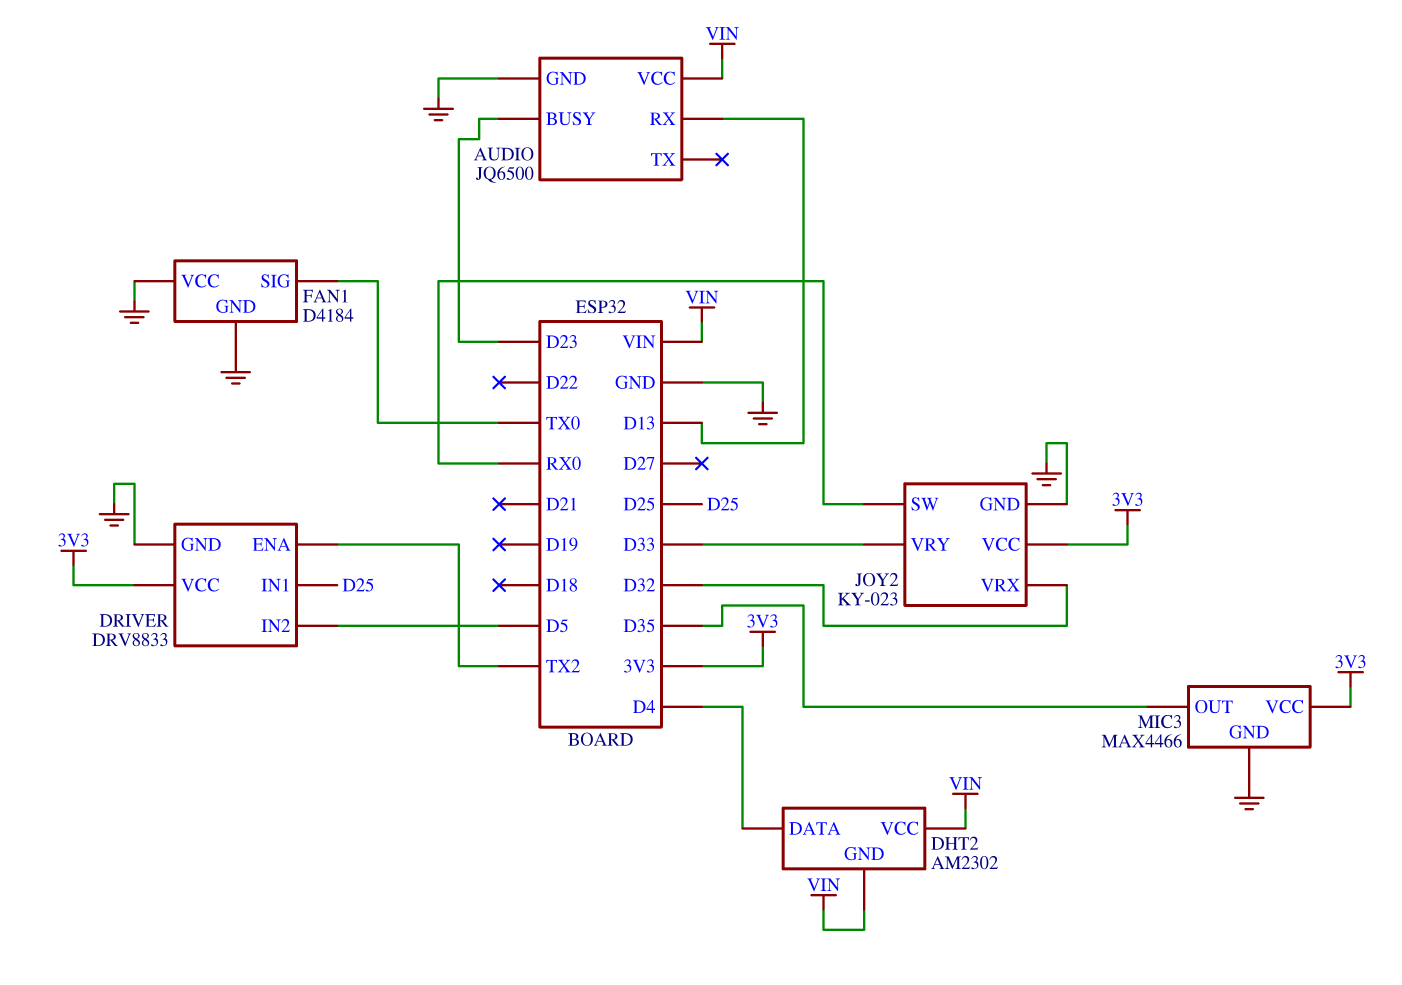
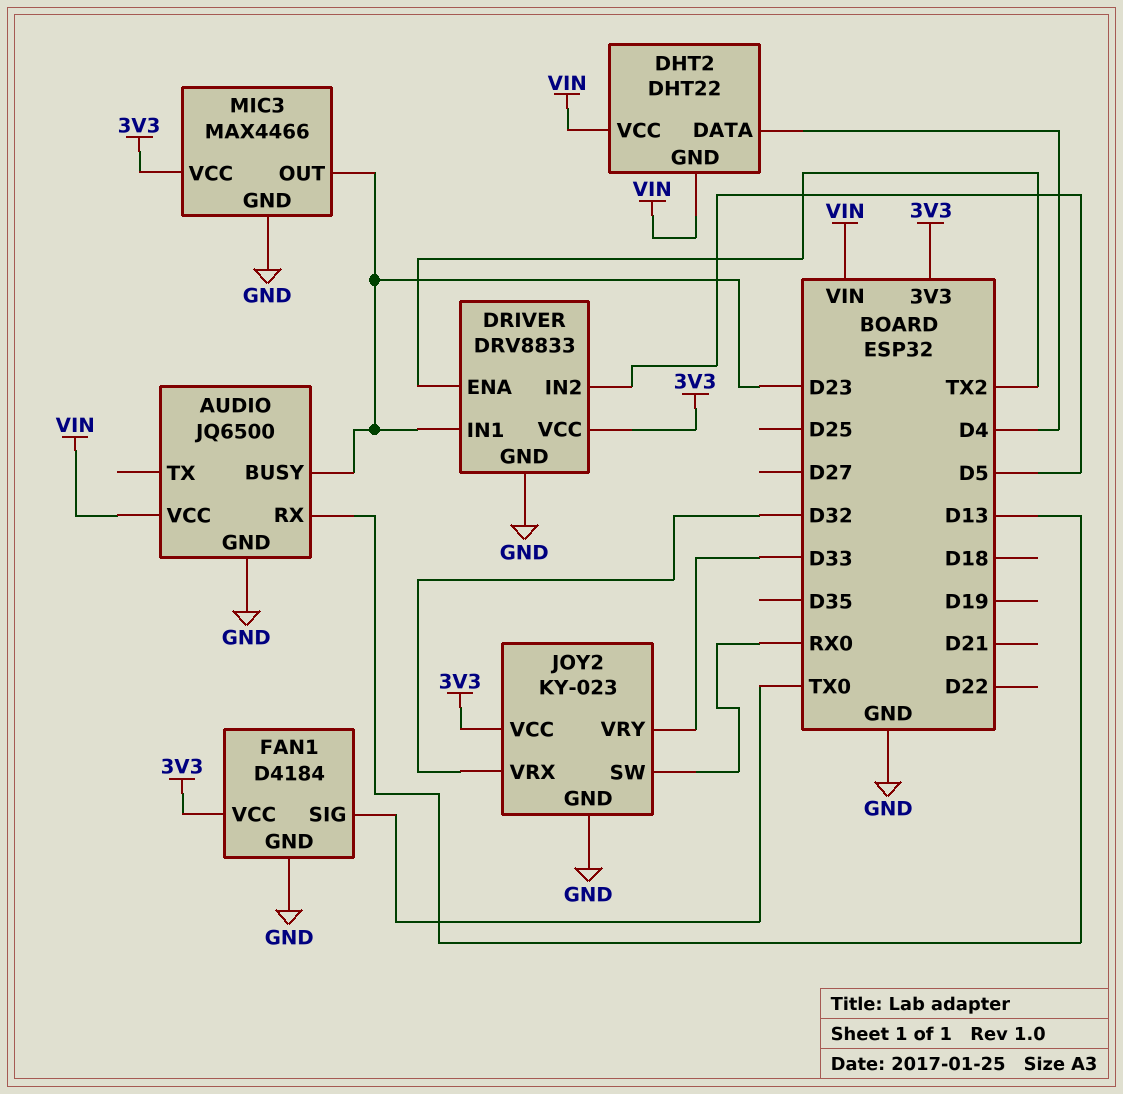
DHT2: AM2302 -> DHT22
DRIVER pin IN1: D25 -> D23
FAN1 pin VCC: GND -> 3V3
MIC3 pin OUT: D35 -> D23

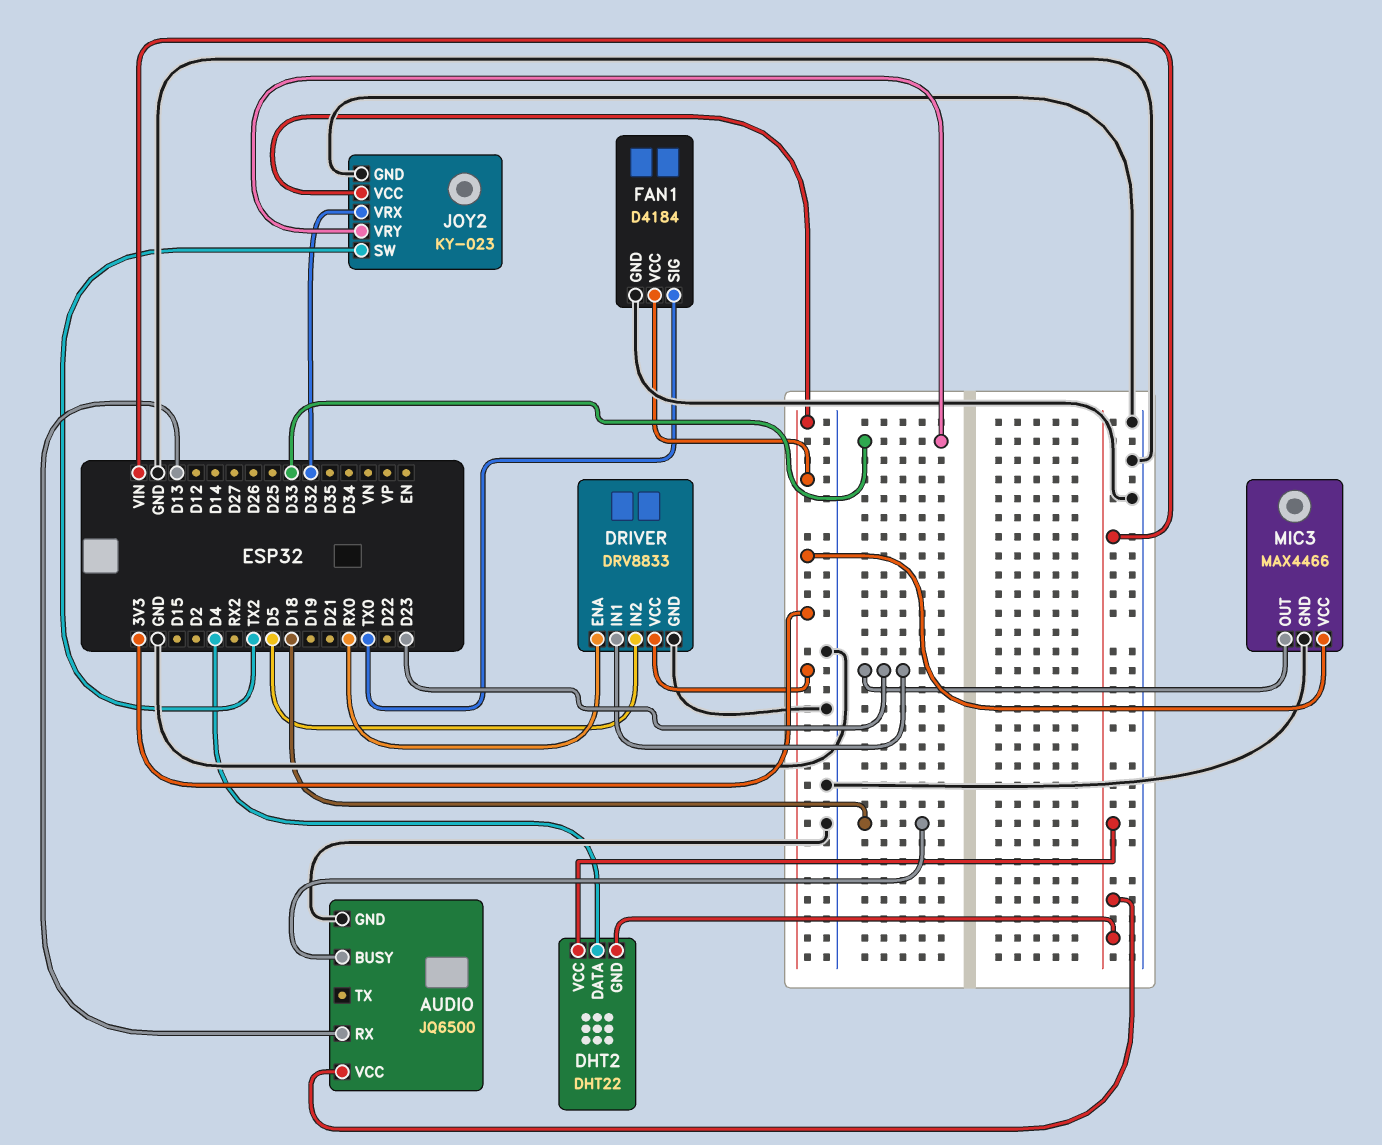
AUDIO pin BUSY: D23 -> D18
DRIVER pin ENA: TX2 -> RX0
JOY2 pin SW: RX0 -> TX2

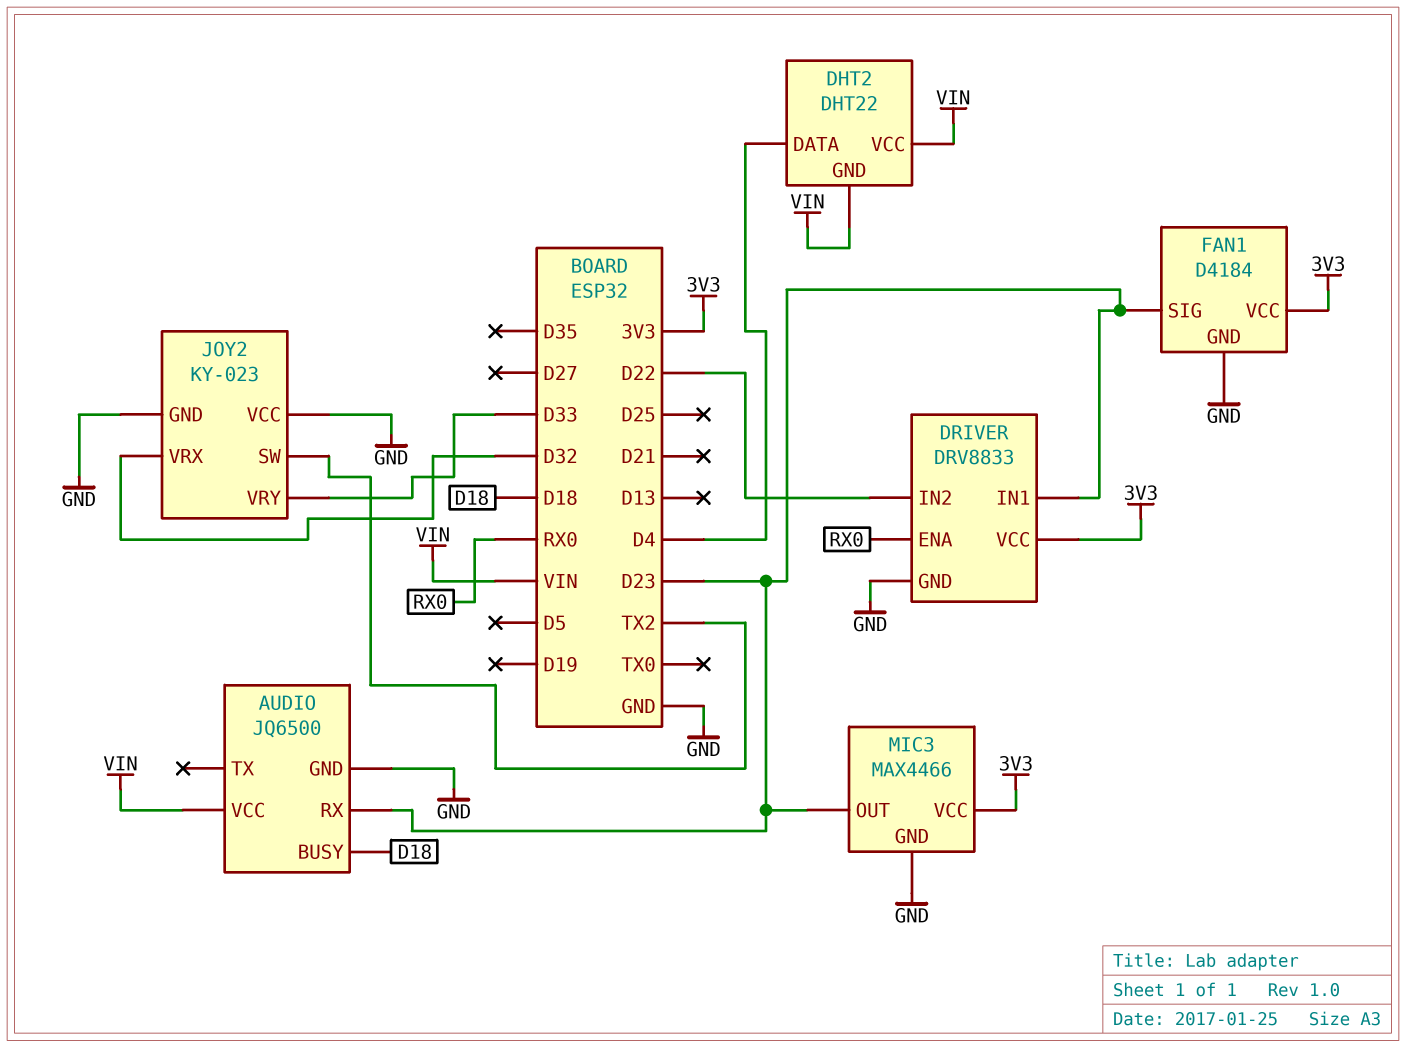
AUDIO pin RX: D13 -> D23
DRIVER pin IN2: D5 -> D22
FAN1 pin SIG: TX0 -> D23
JOY2 pin VCC: 3V3 -> GND

